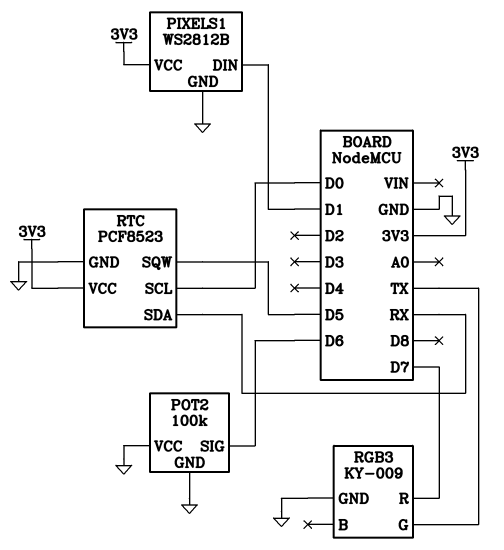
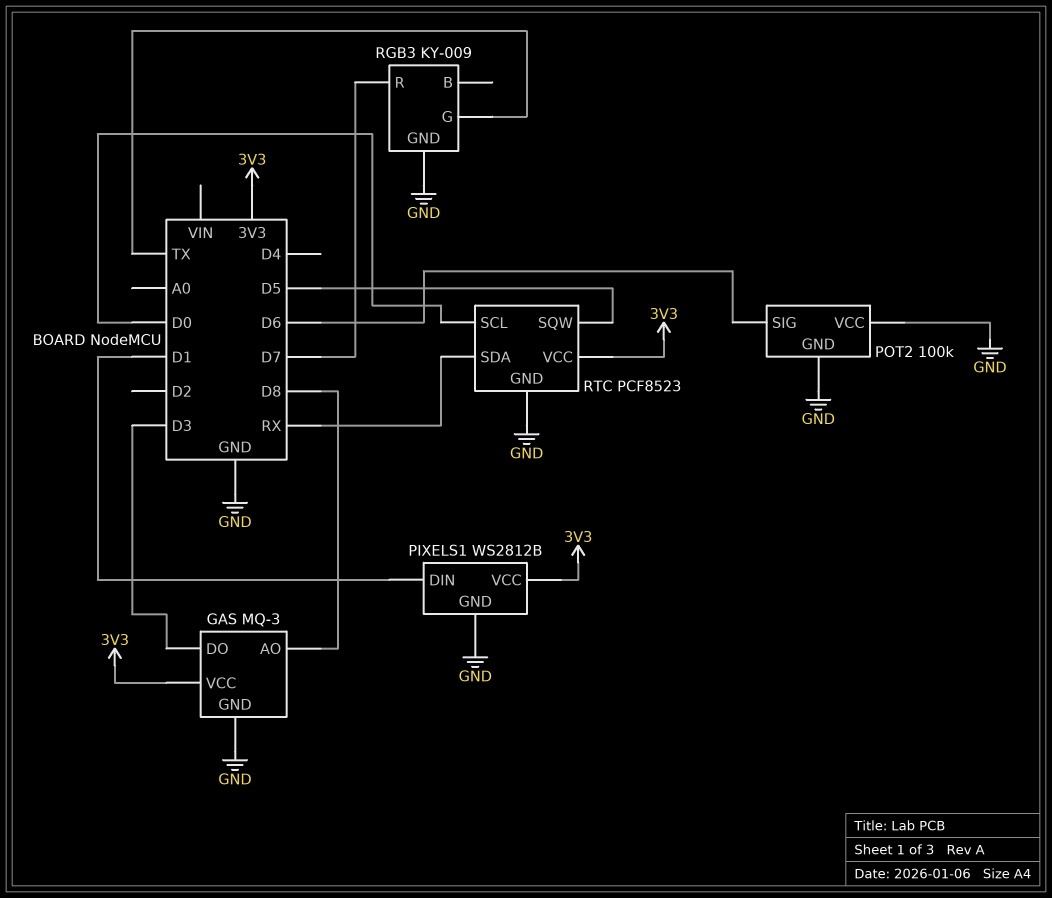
GAS: none -> MQ-3
GAS pin AO: none -> D8
GAS pin DO: none -> D3
GAS pin GND: none -> GND
GAS pin VCC: none -> 3V3

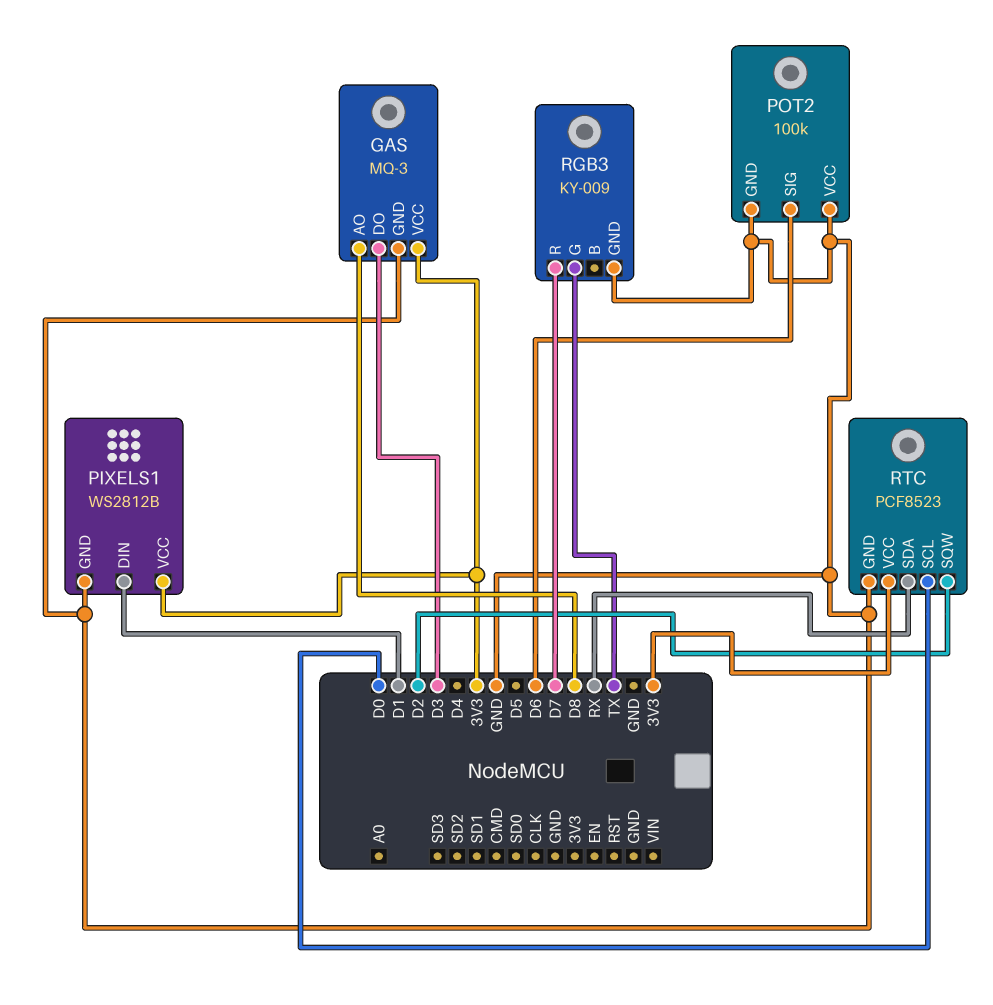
RTC pin SQW: D5 -> D2

